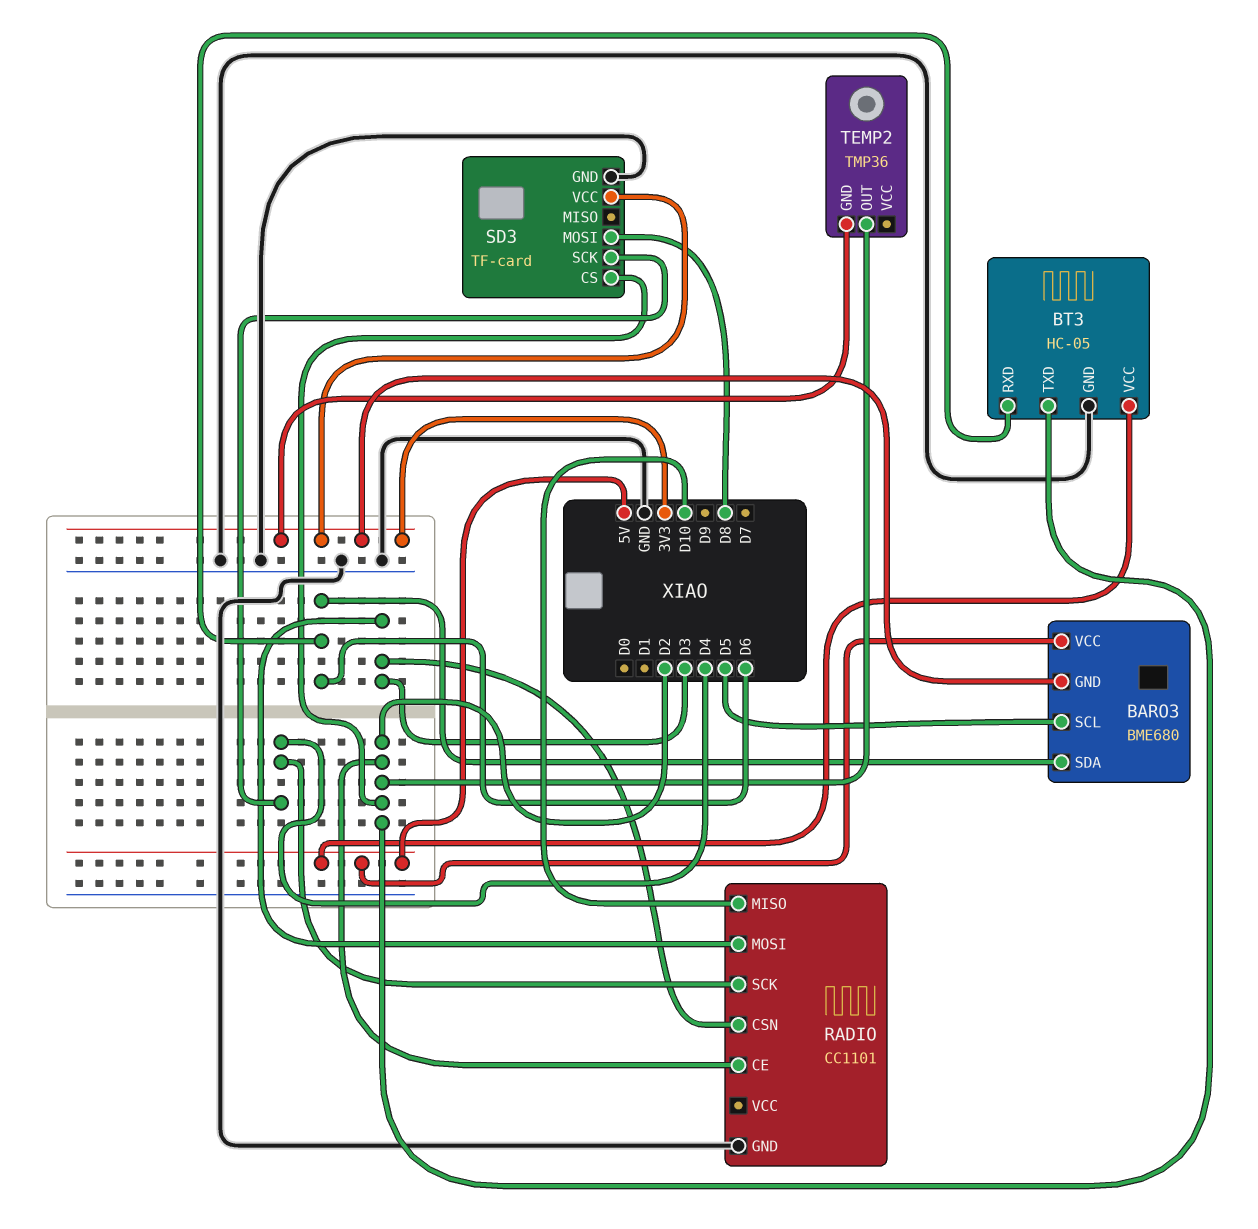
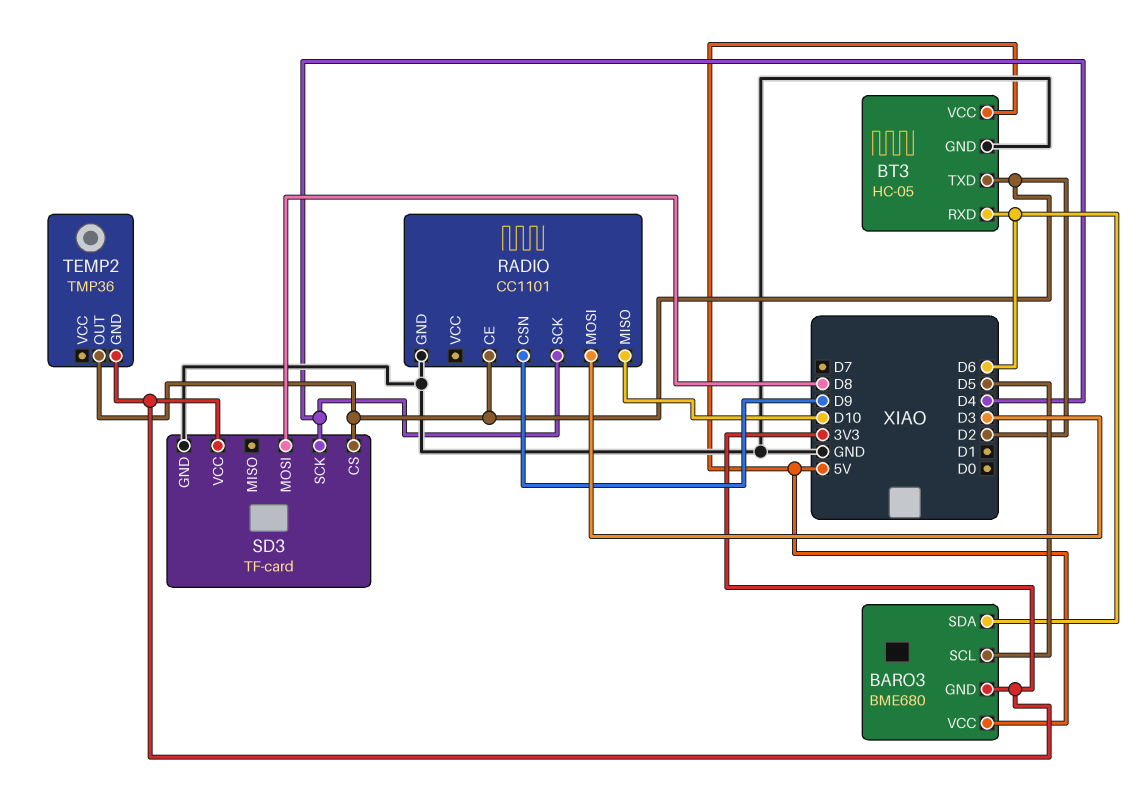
RADIO pin CSN: D3 -> D9

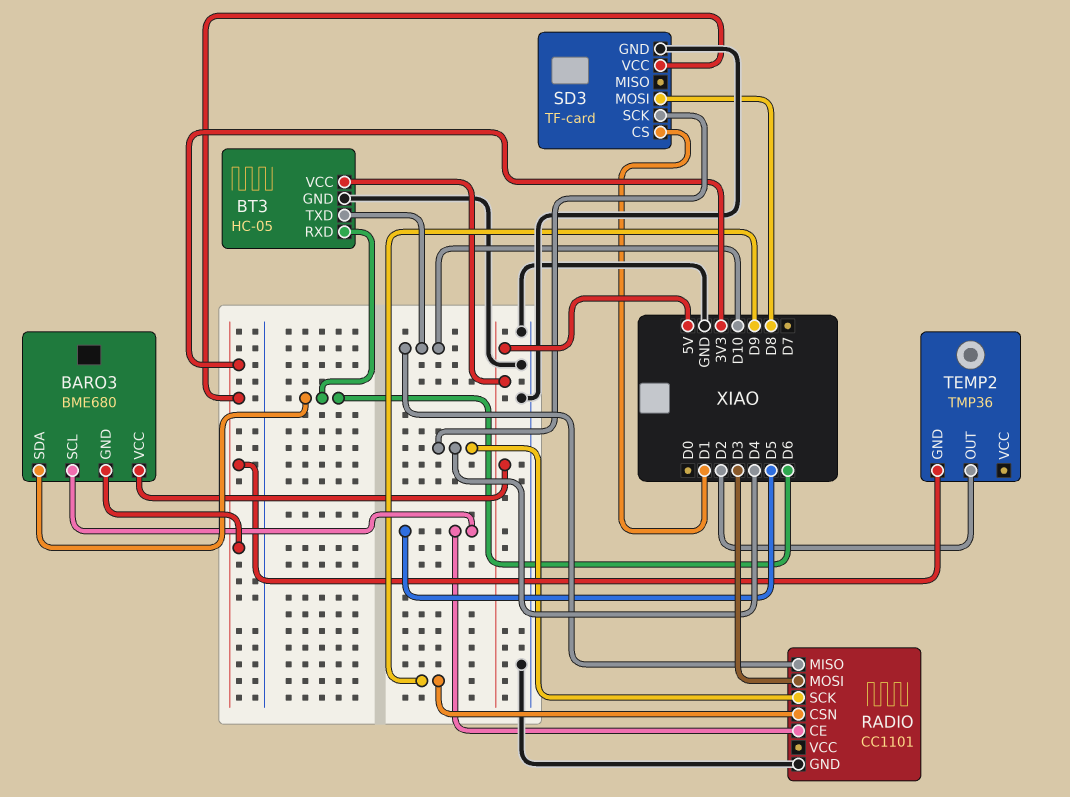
BT3 pin TXD: D2 -> D10
RADIO pin CE: D2 -> D5
SD3 pin CS: D2 -> D1

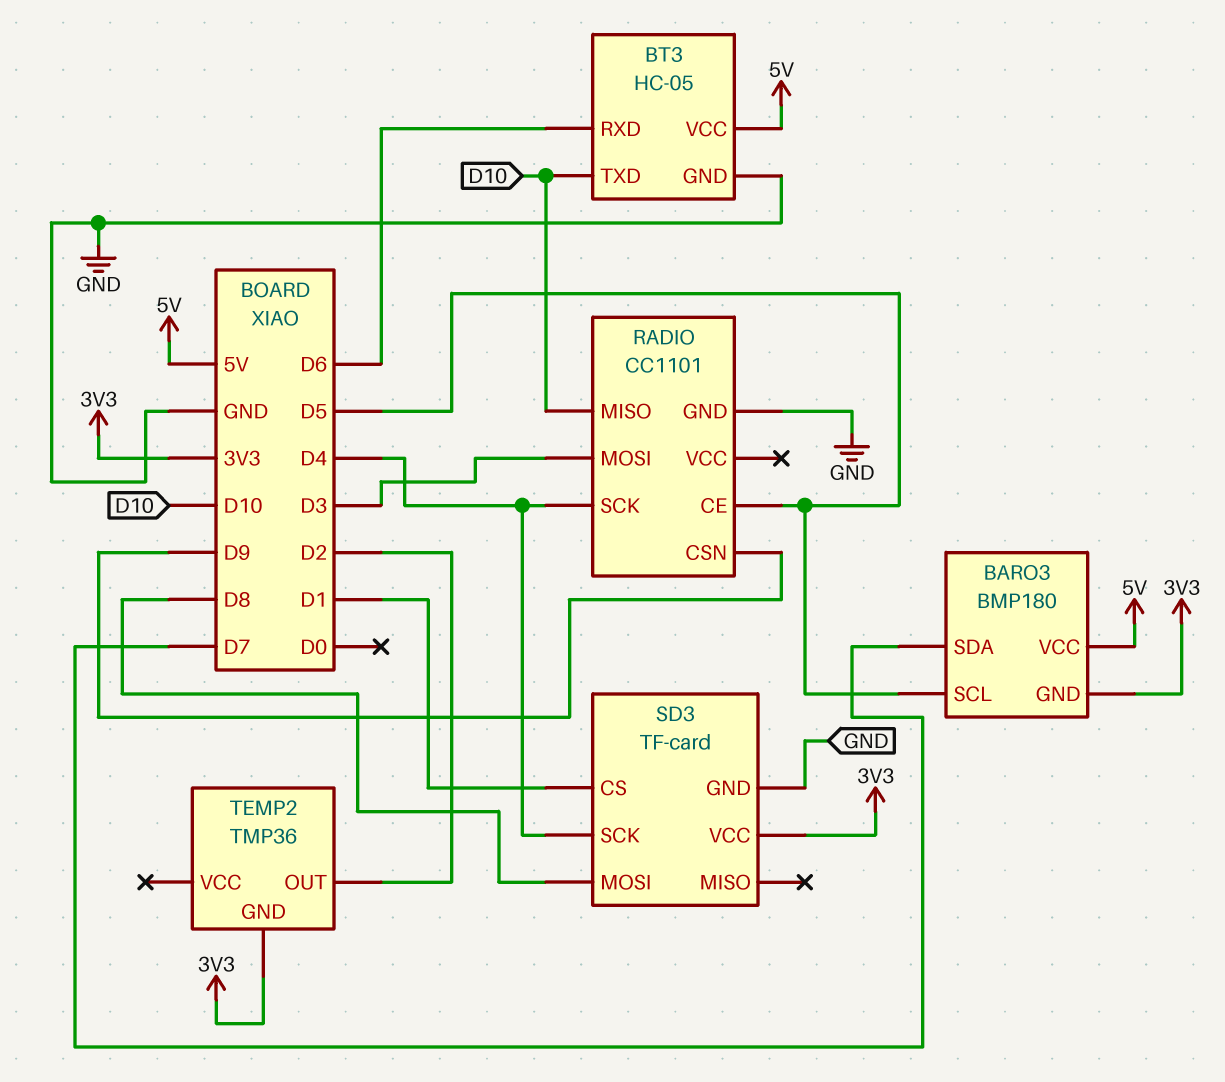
BARO3: BME680 -> BMP180
BARO3 pin SDA: D6 -> D7

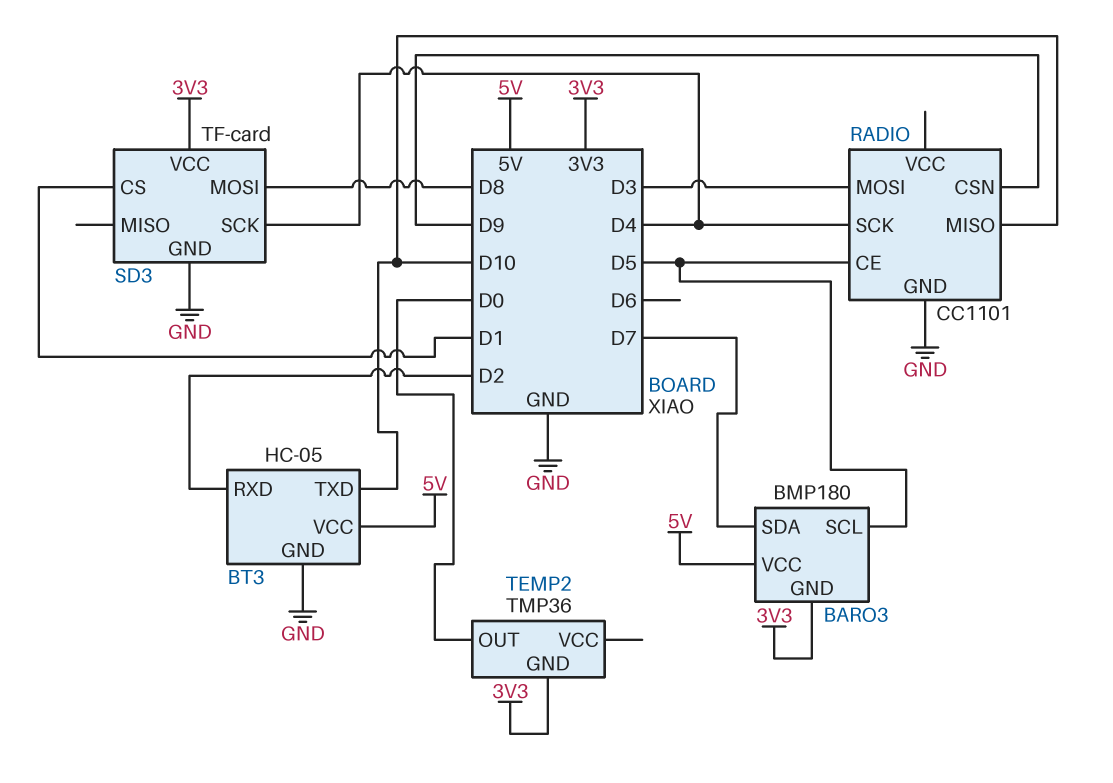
BT3 pin RXD: D6 -> D2
TEMP2 pin OUT: D2 -> D0

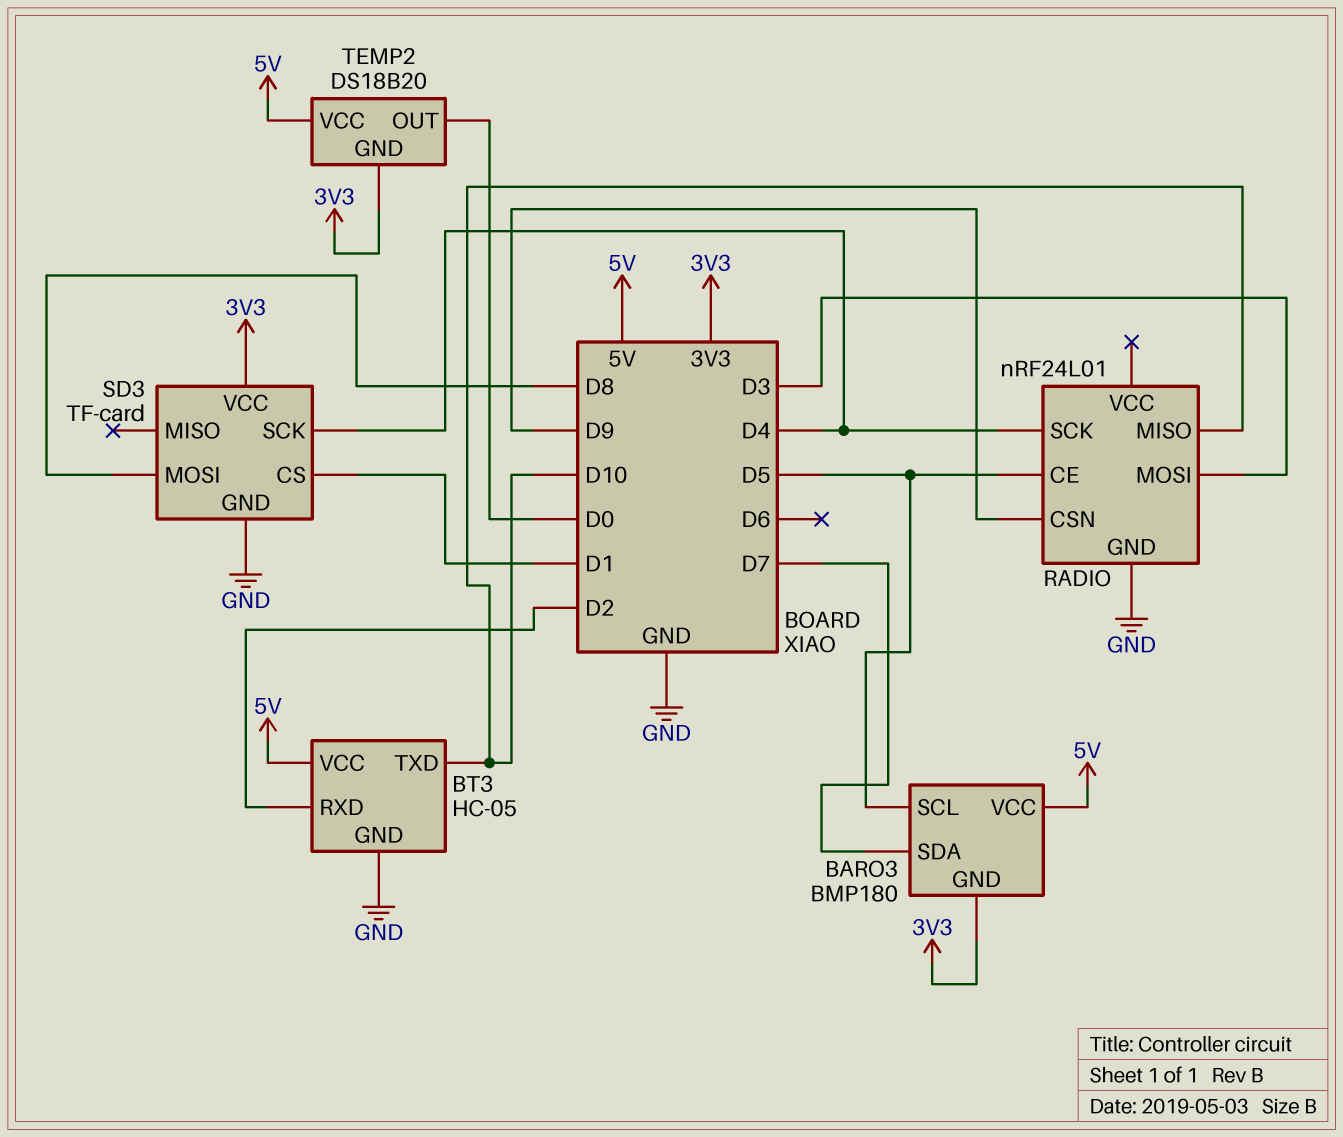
RADIO: CC1101 -> nRF24L01
TEMP2: TMP36 -> DS18B20
TEMP2 pin VCC: none -> 5V

